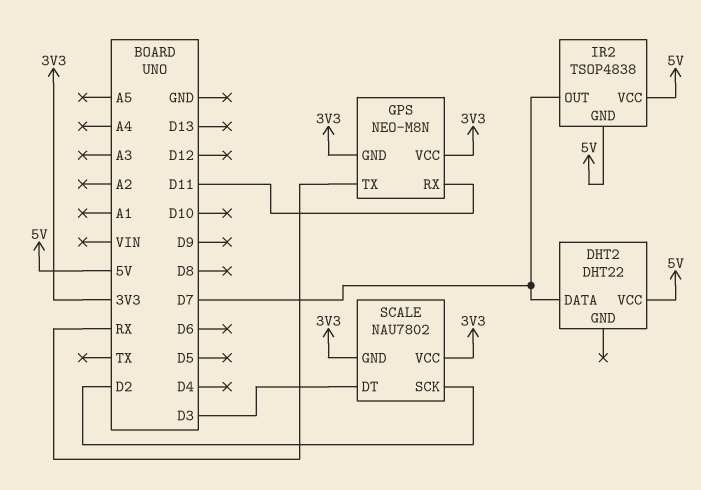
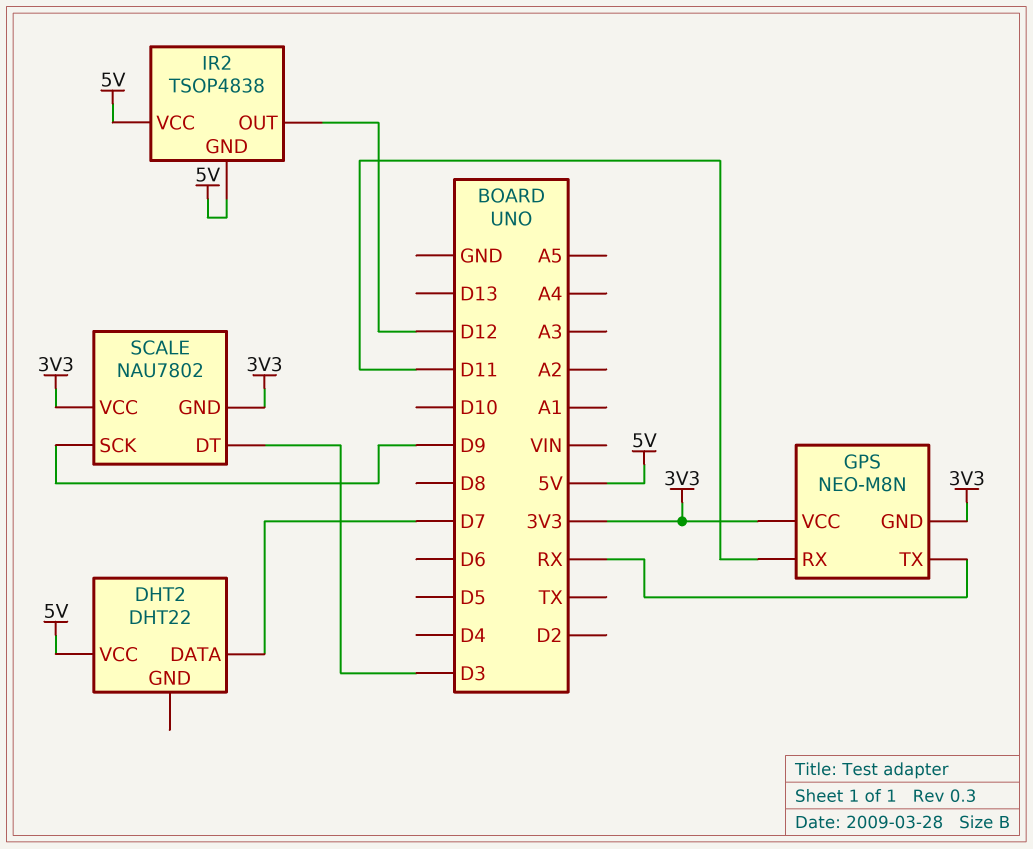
IR2 pin OUT: D7 -> D12
SCALE pin SCK: D2 -> D9

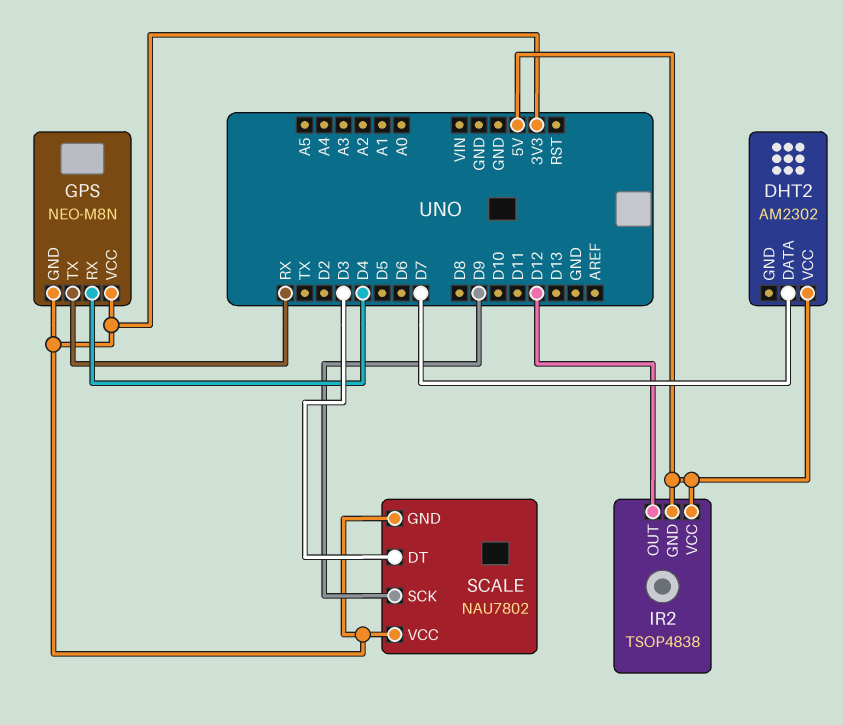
DHT2: DHT22 -> AM2302
GPS pin RX: D11 -> D4

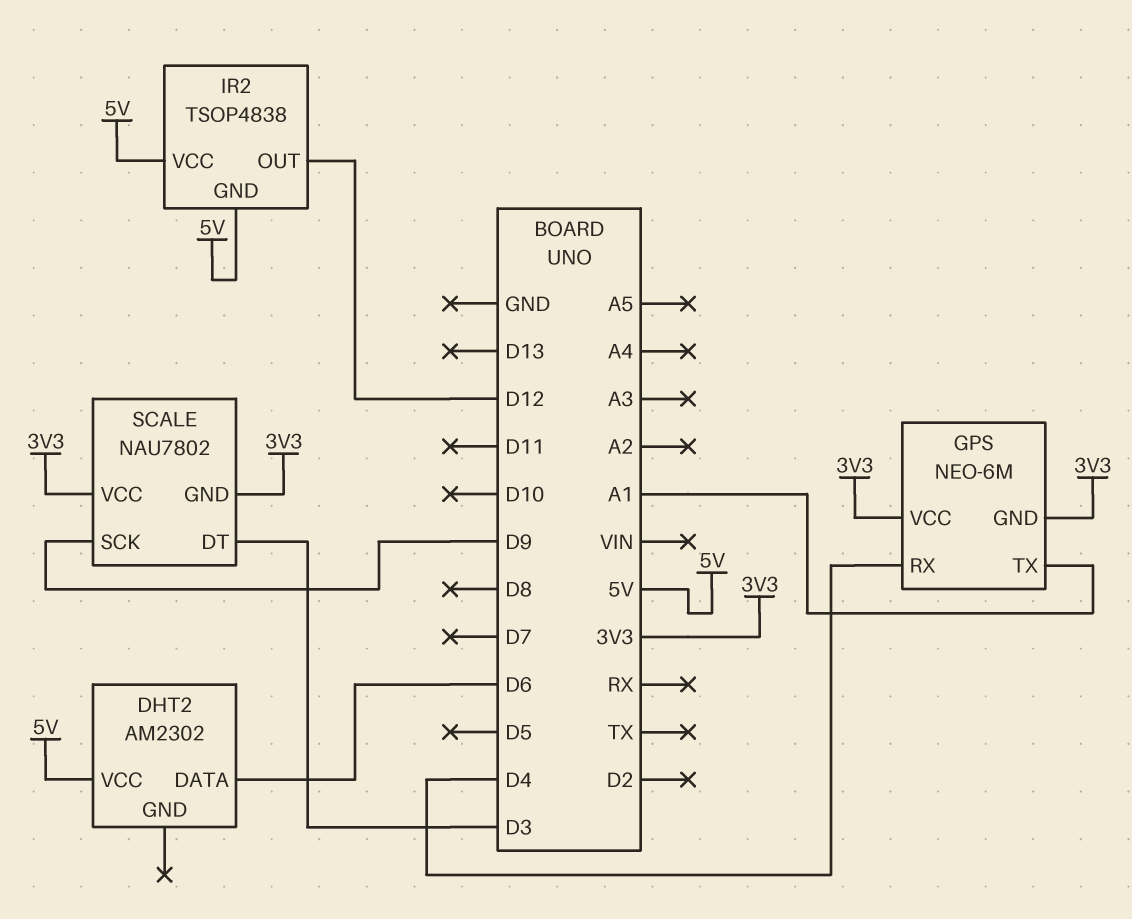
DHT2 pin DATA: D7 -> D6
GPS: NEO-M8N -> NEO-6M
GPS pin TX: RX -> A1

